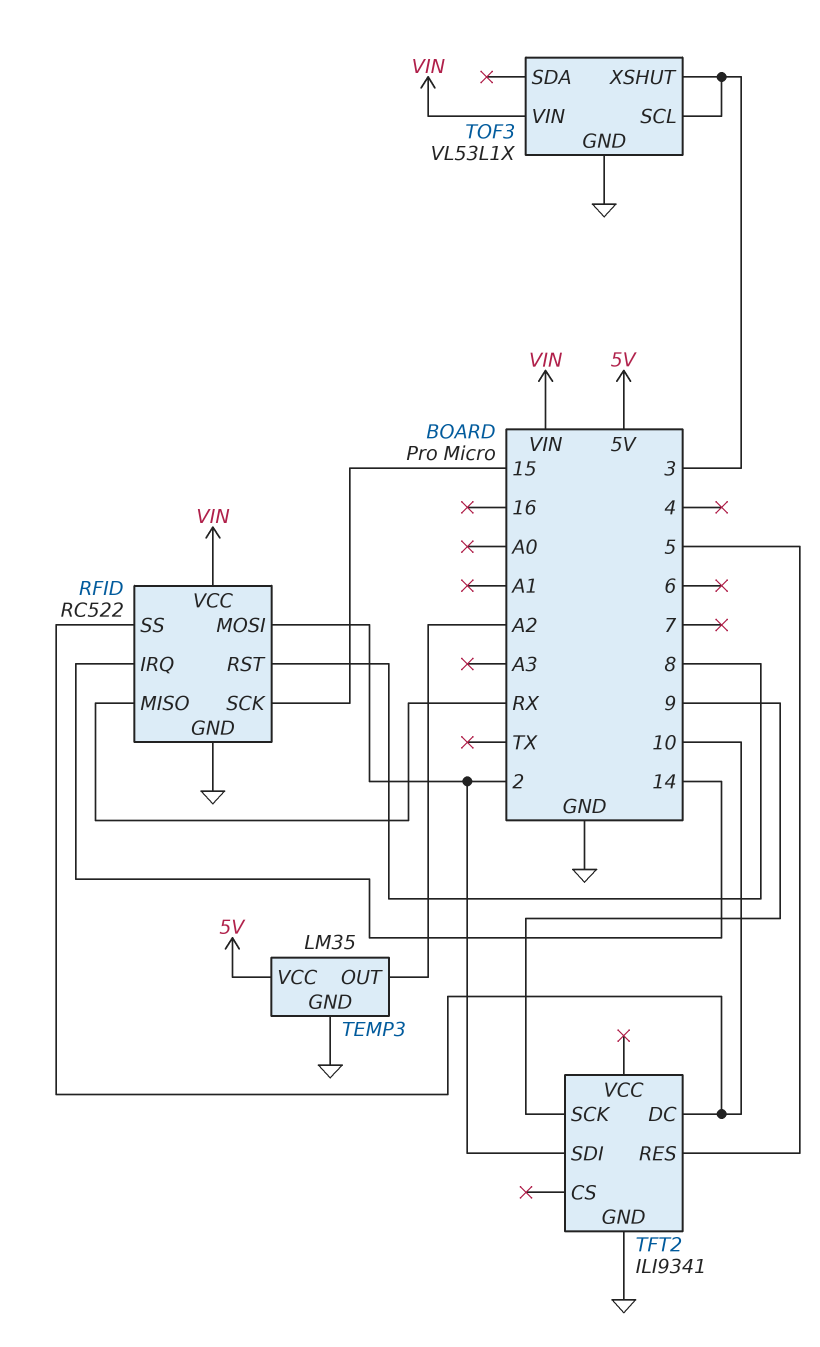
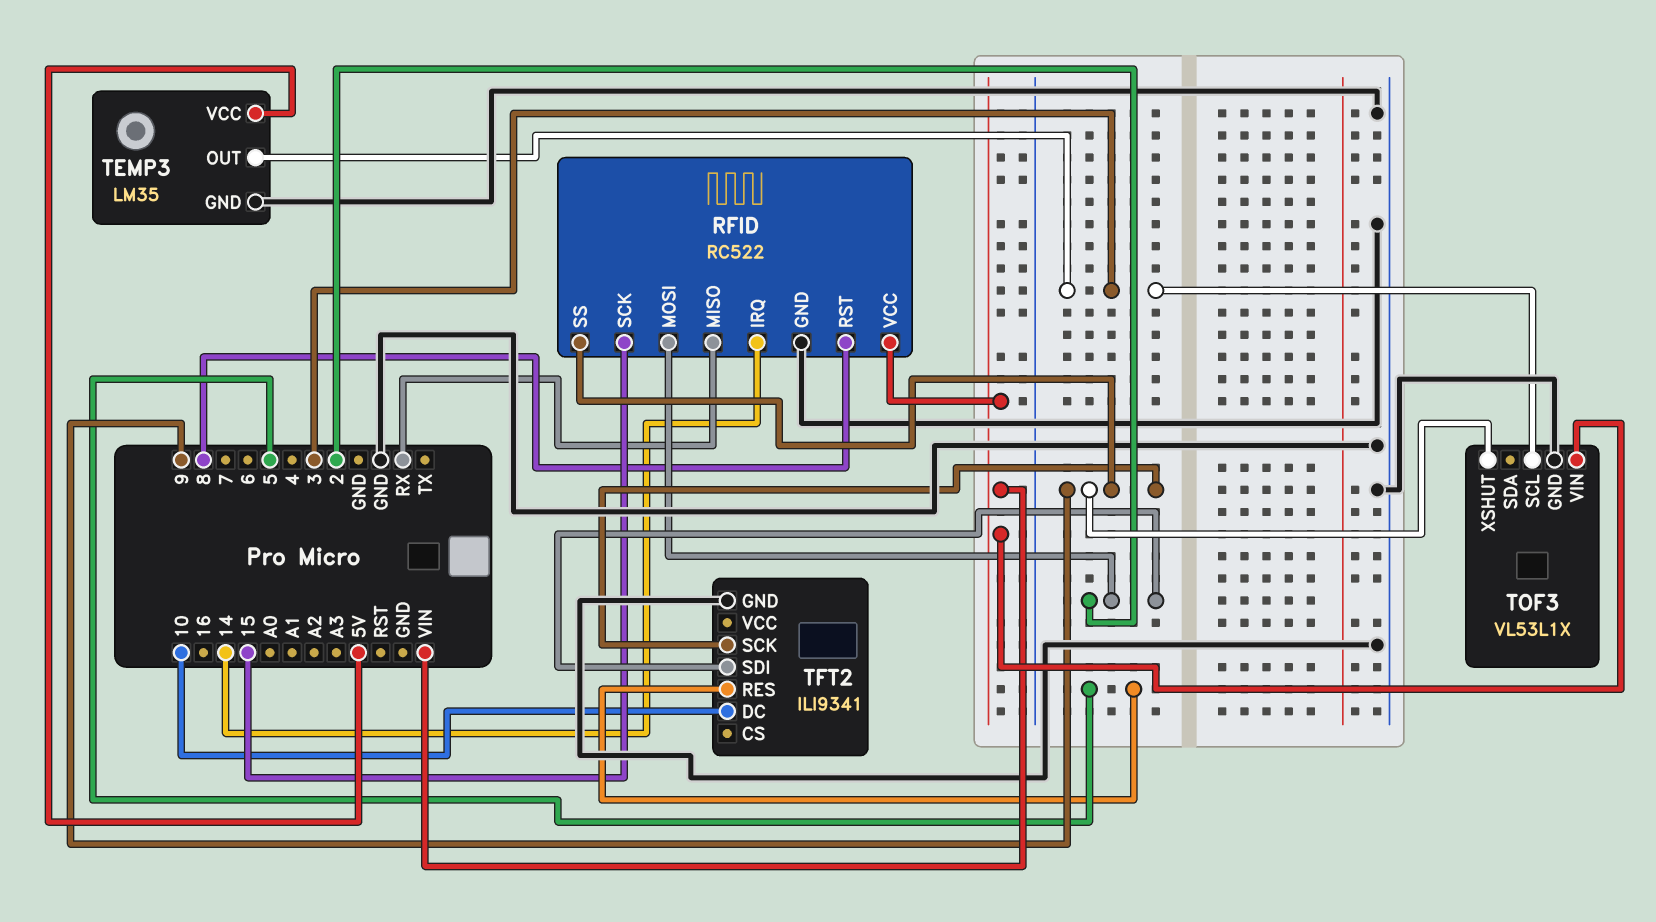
RFID pin SS: 10 -> 9
TEMP3 pin OUT: A2 -> 3
TOF3 pin XSHUT: 3 -> 9

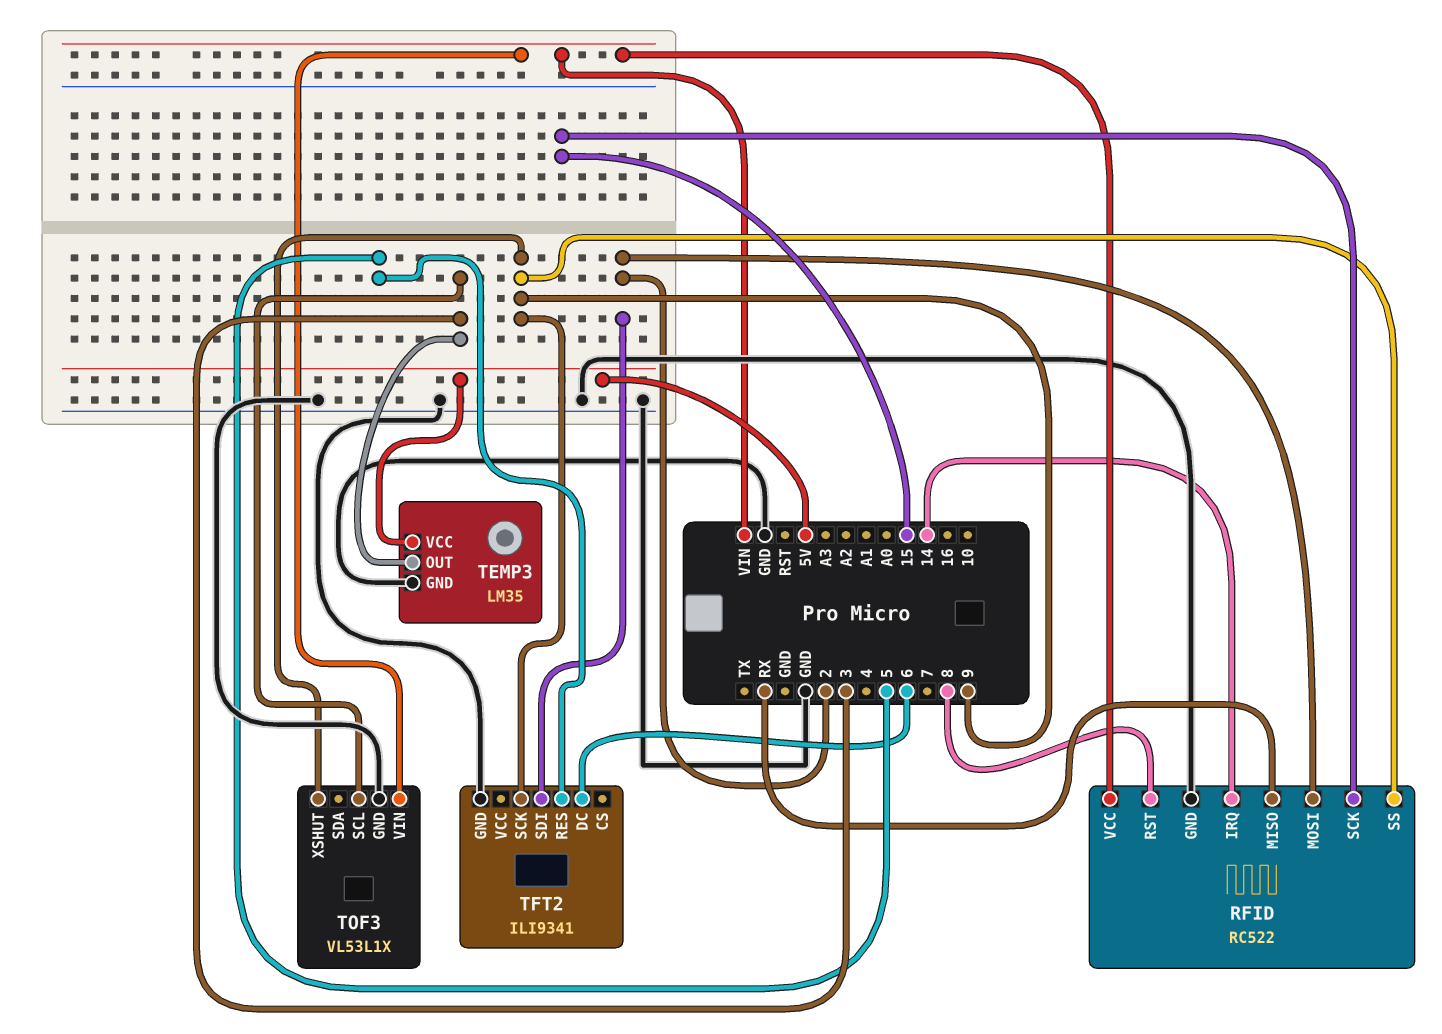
TFT2 pin DC: 10 -> 6

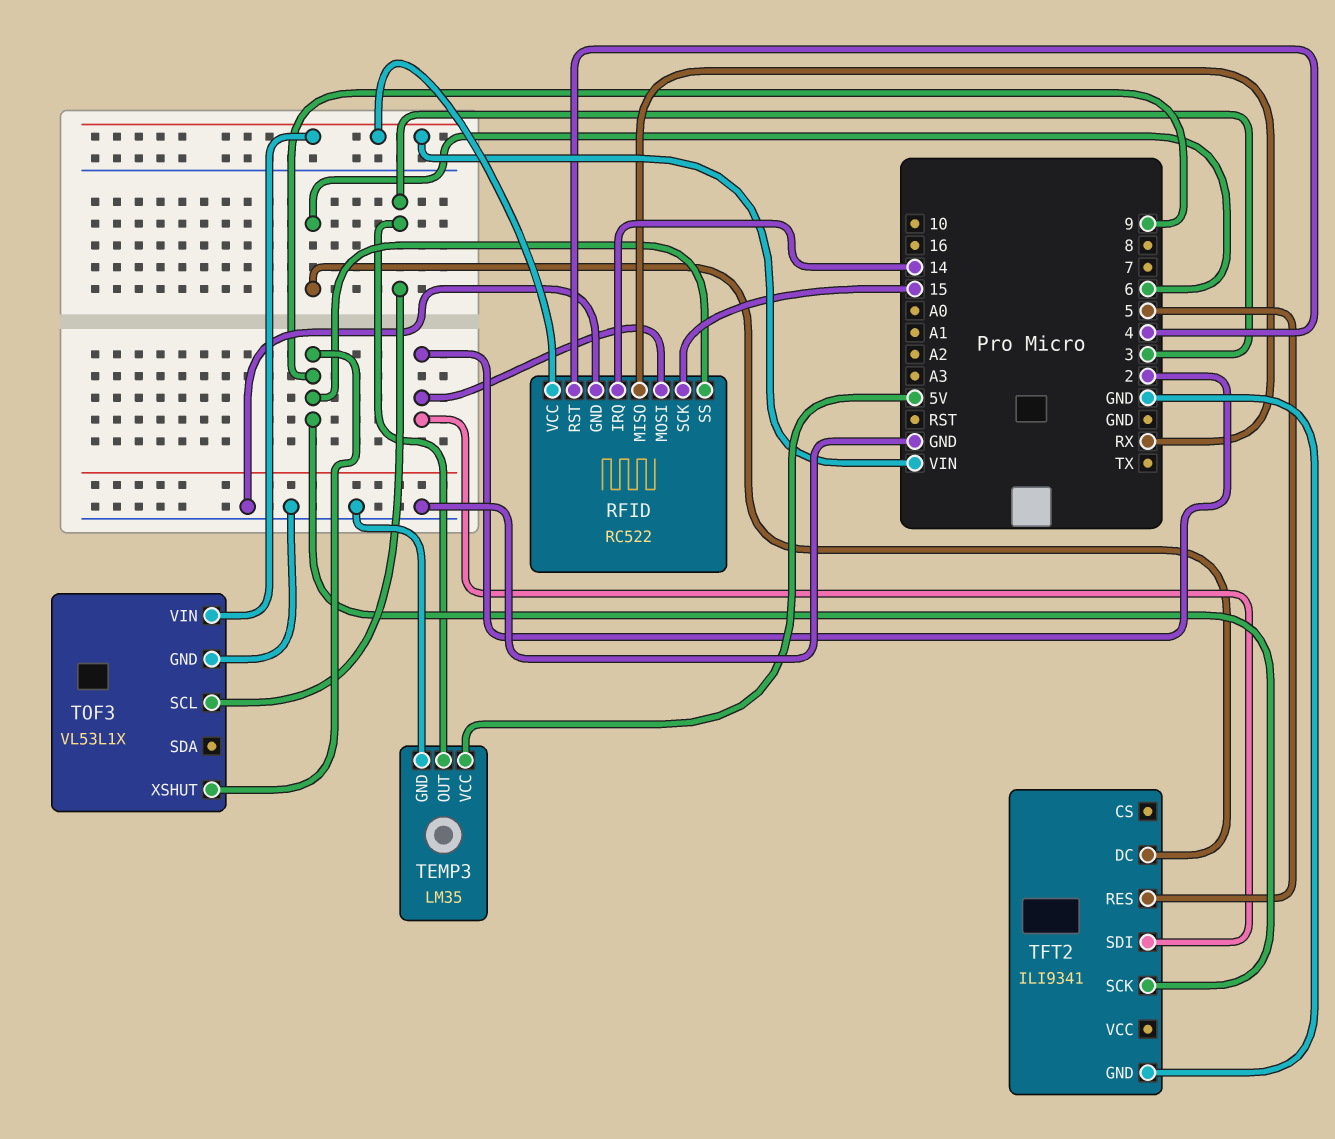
RFID pin RST: 8 -> 4

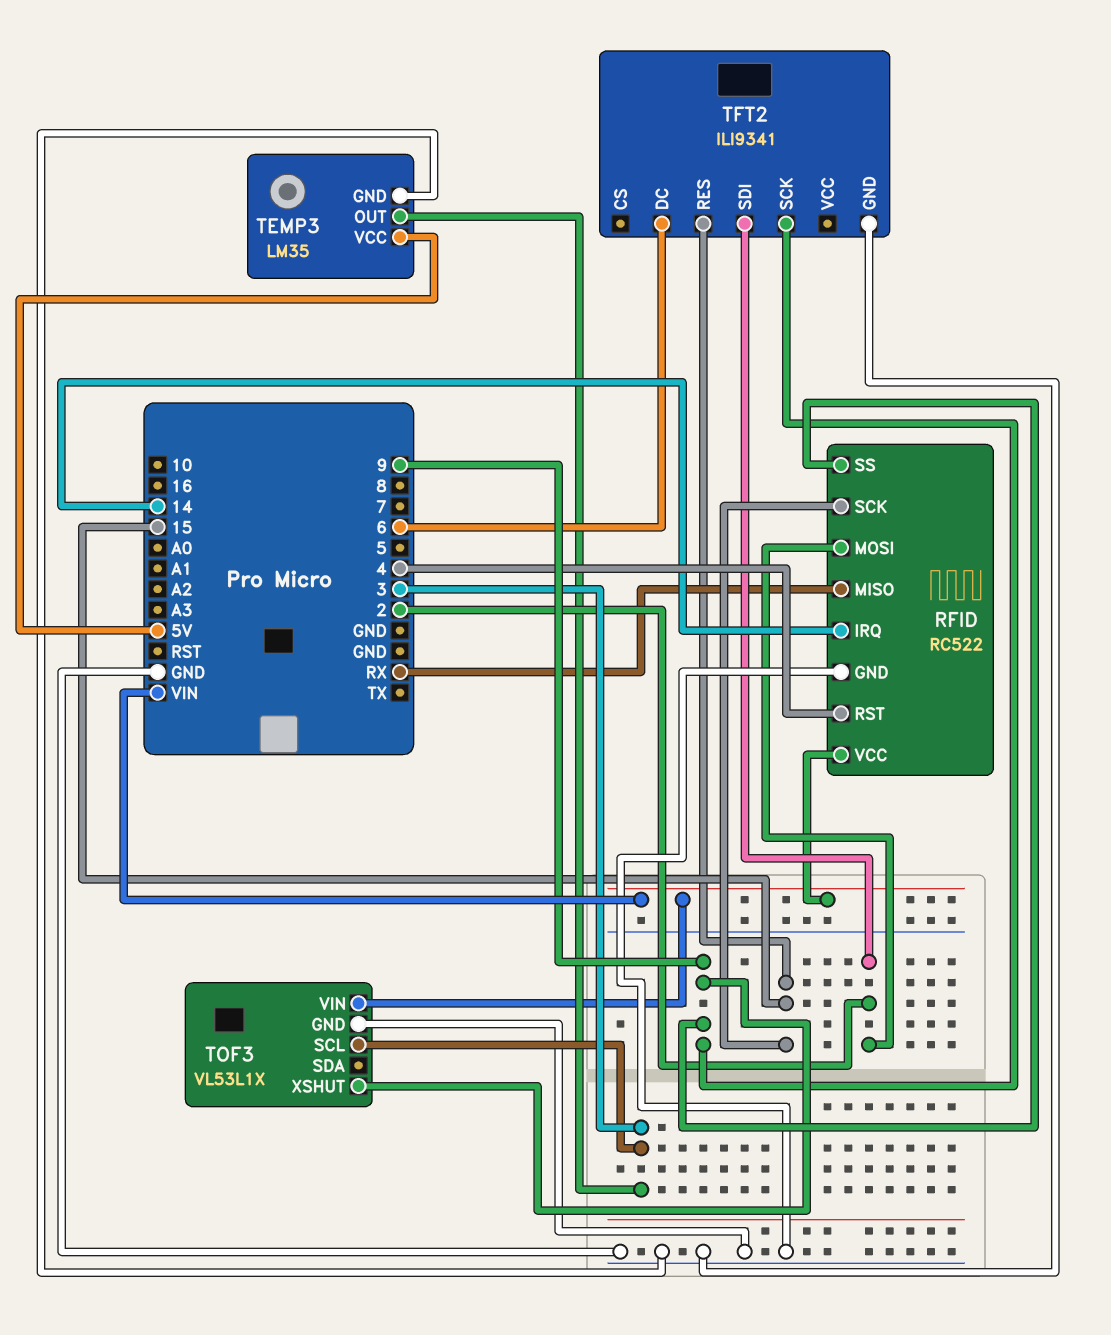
TFT2 pin RES: 5 -> 15

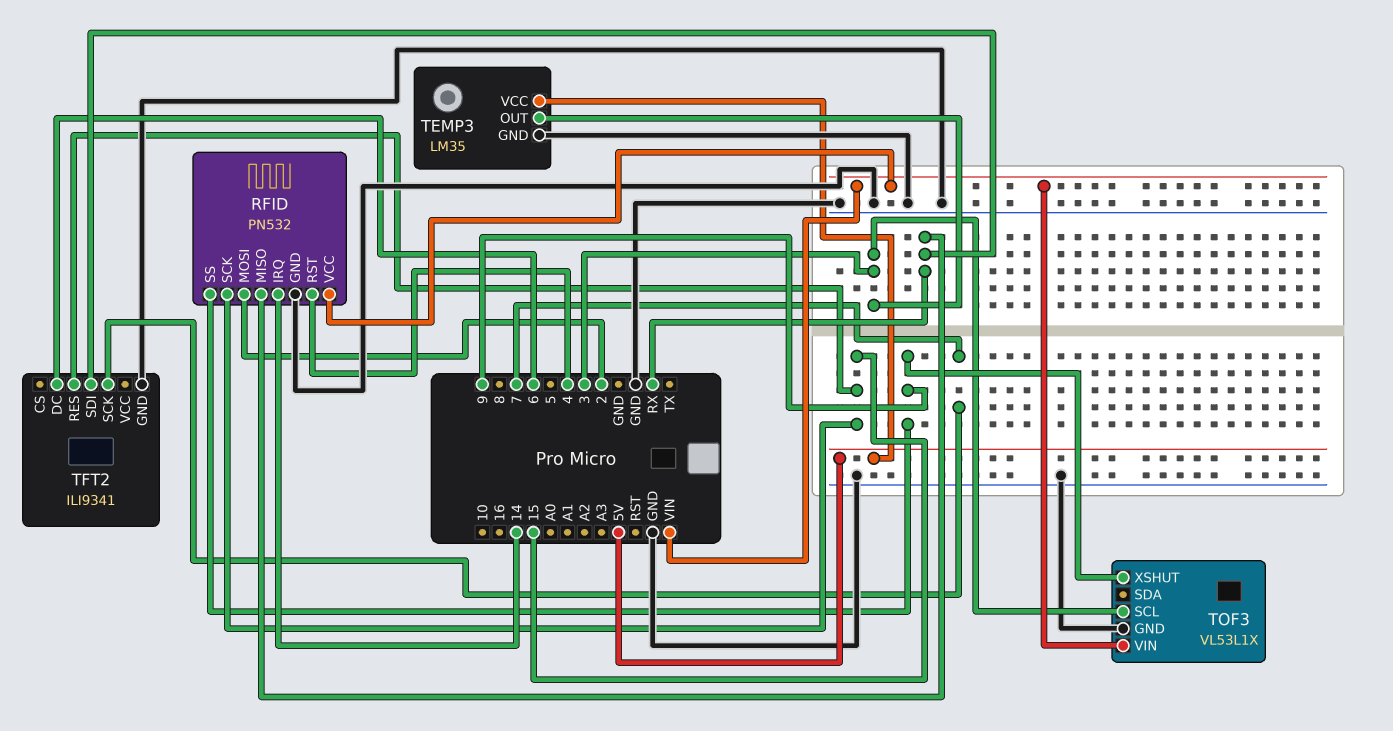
RFID: RC522 -> PN532
TFT2 pin SCK: 9 -> 7
TFT2 pin SDI: 2 -> RX

